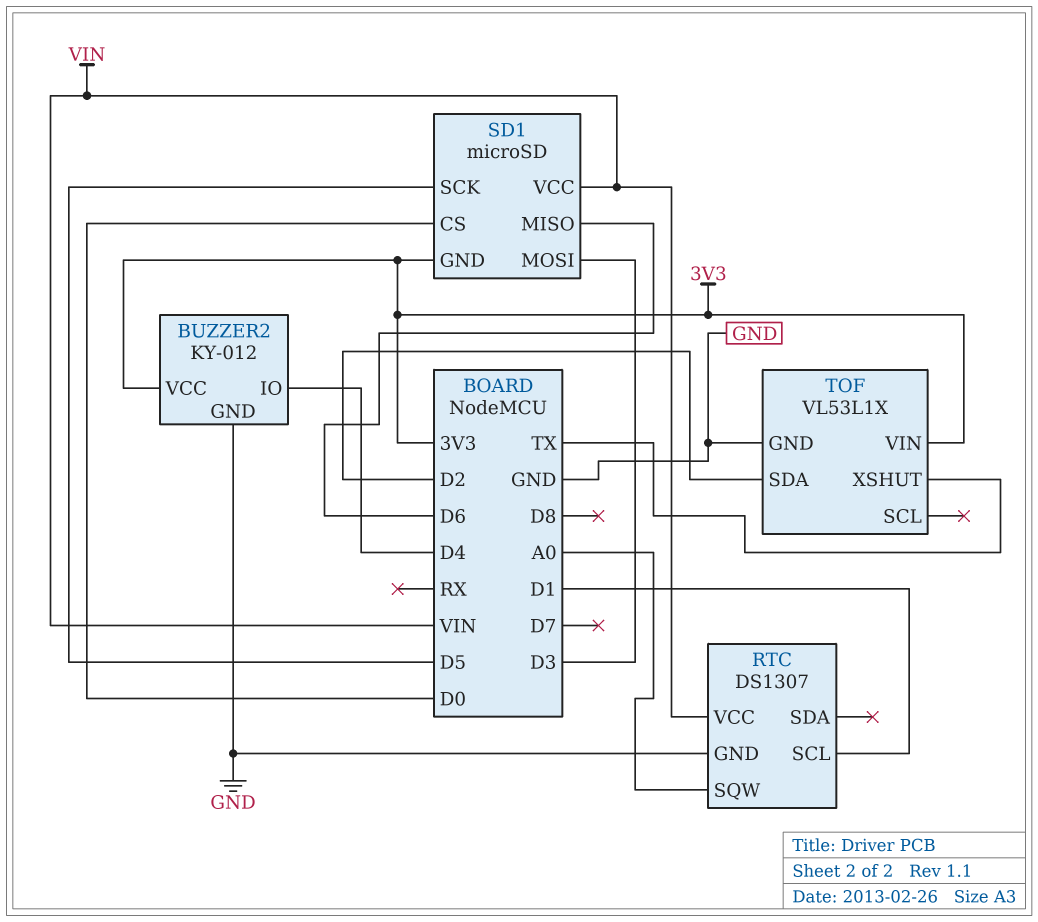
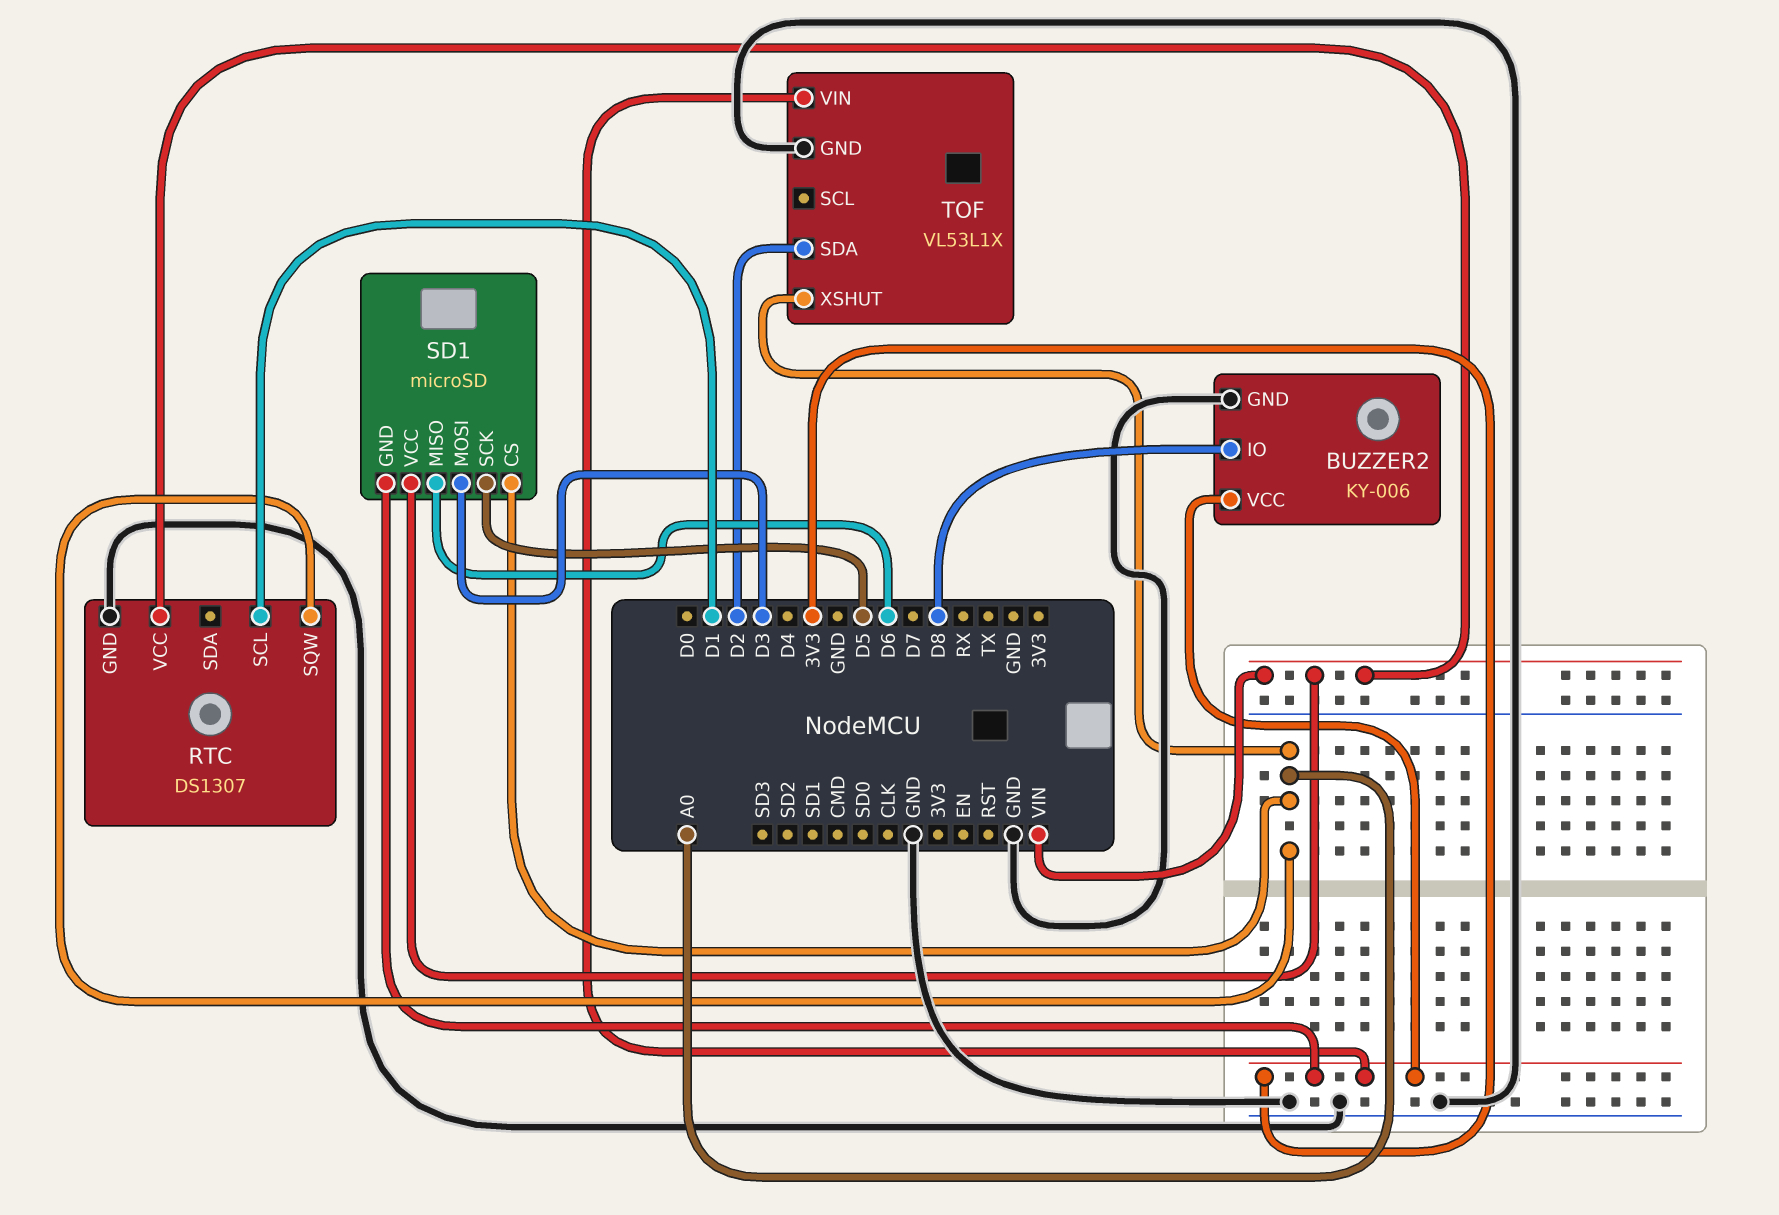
BUZZER2: KY-012 -> KY-006
BUZZER2 pin IO: D4 -> D8
SD1 pin CS: D0 -> A0
TOF pin XSHUT: TX -> A0

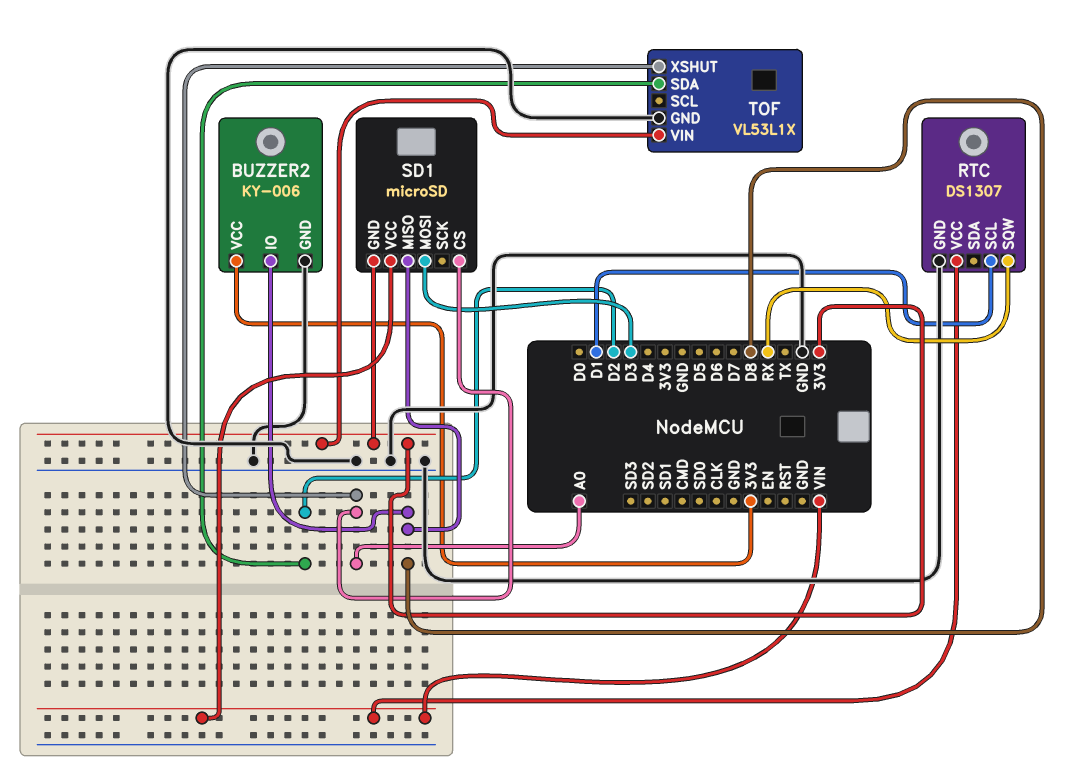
RTC pin SQW: A0 -> RX
SD1 pin MISO: D6 -> D8
SD1 pin SCK: D5 -> none

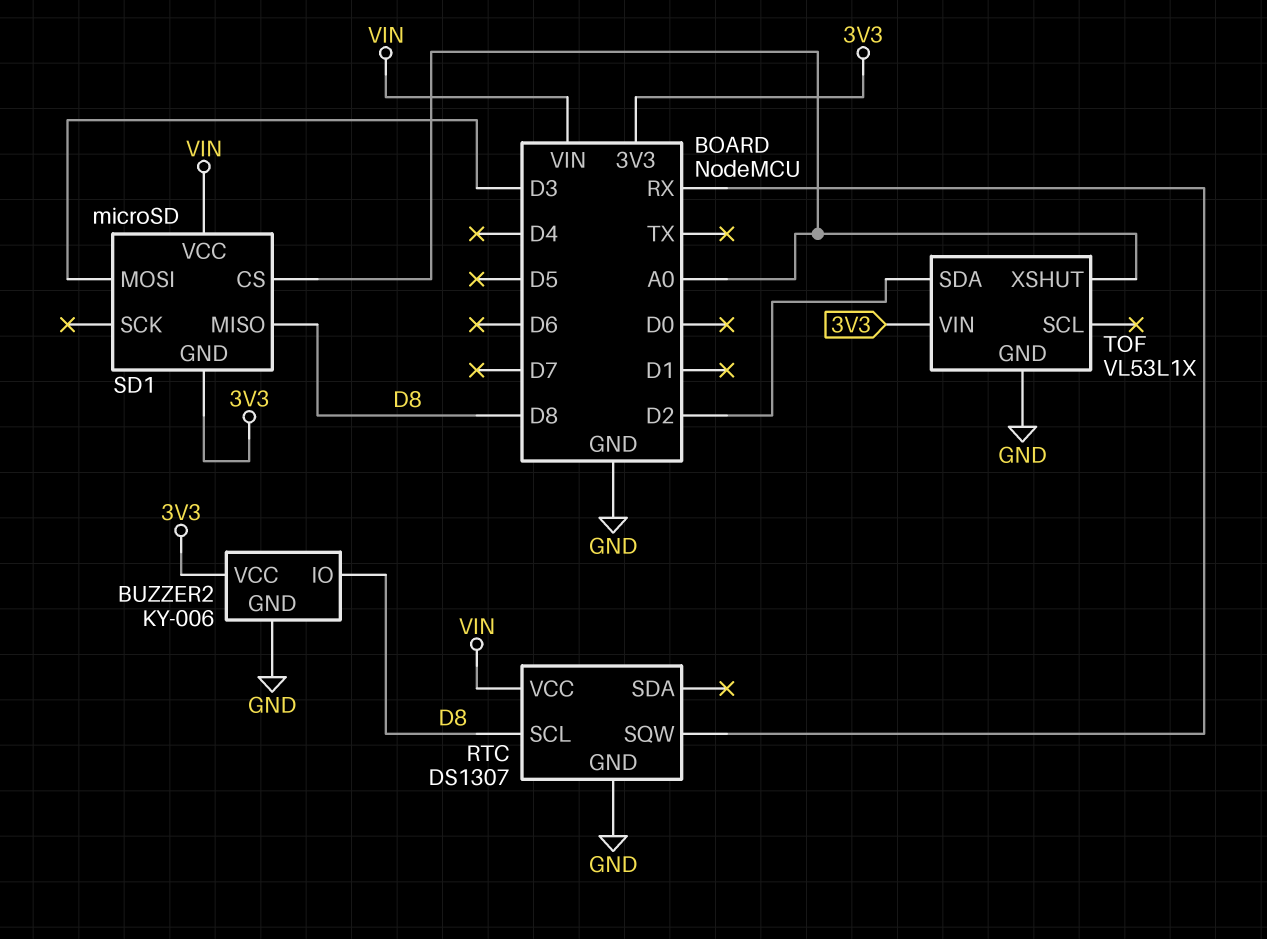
RTC pin SCL: D1 -> D8

